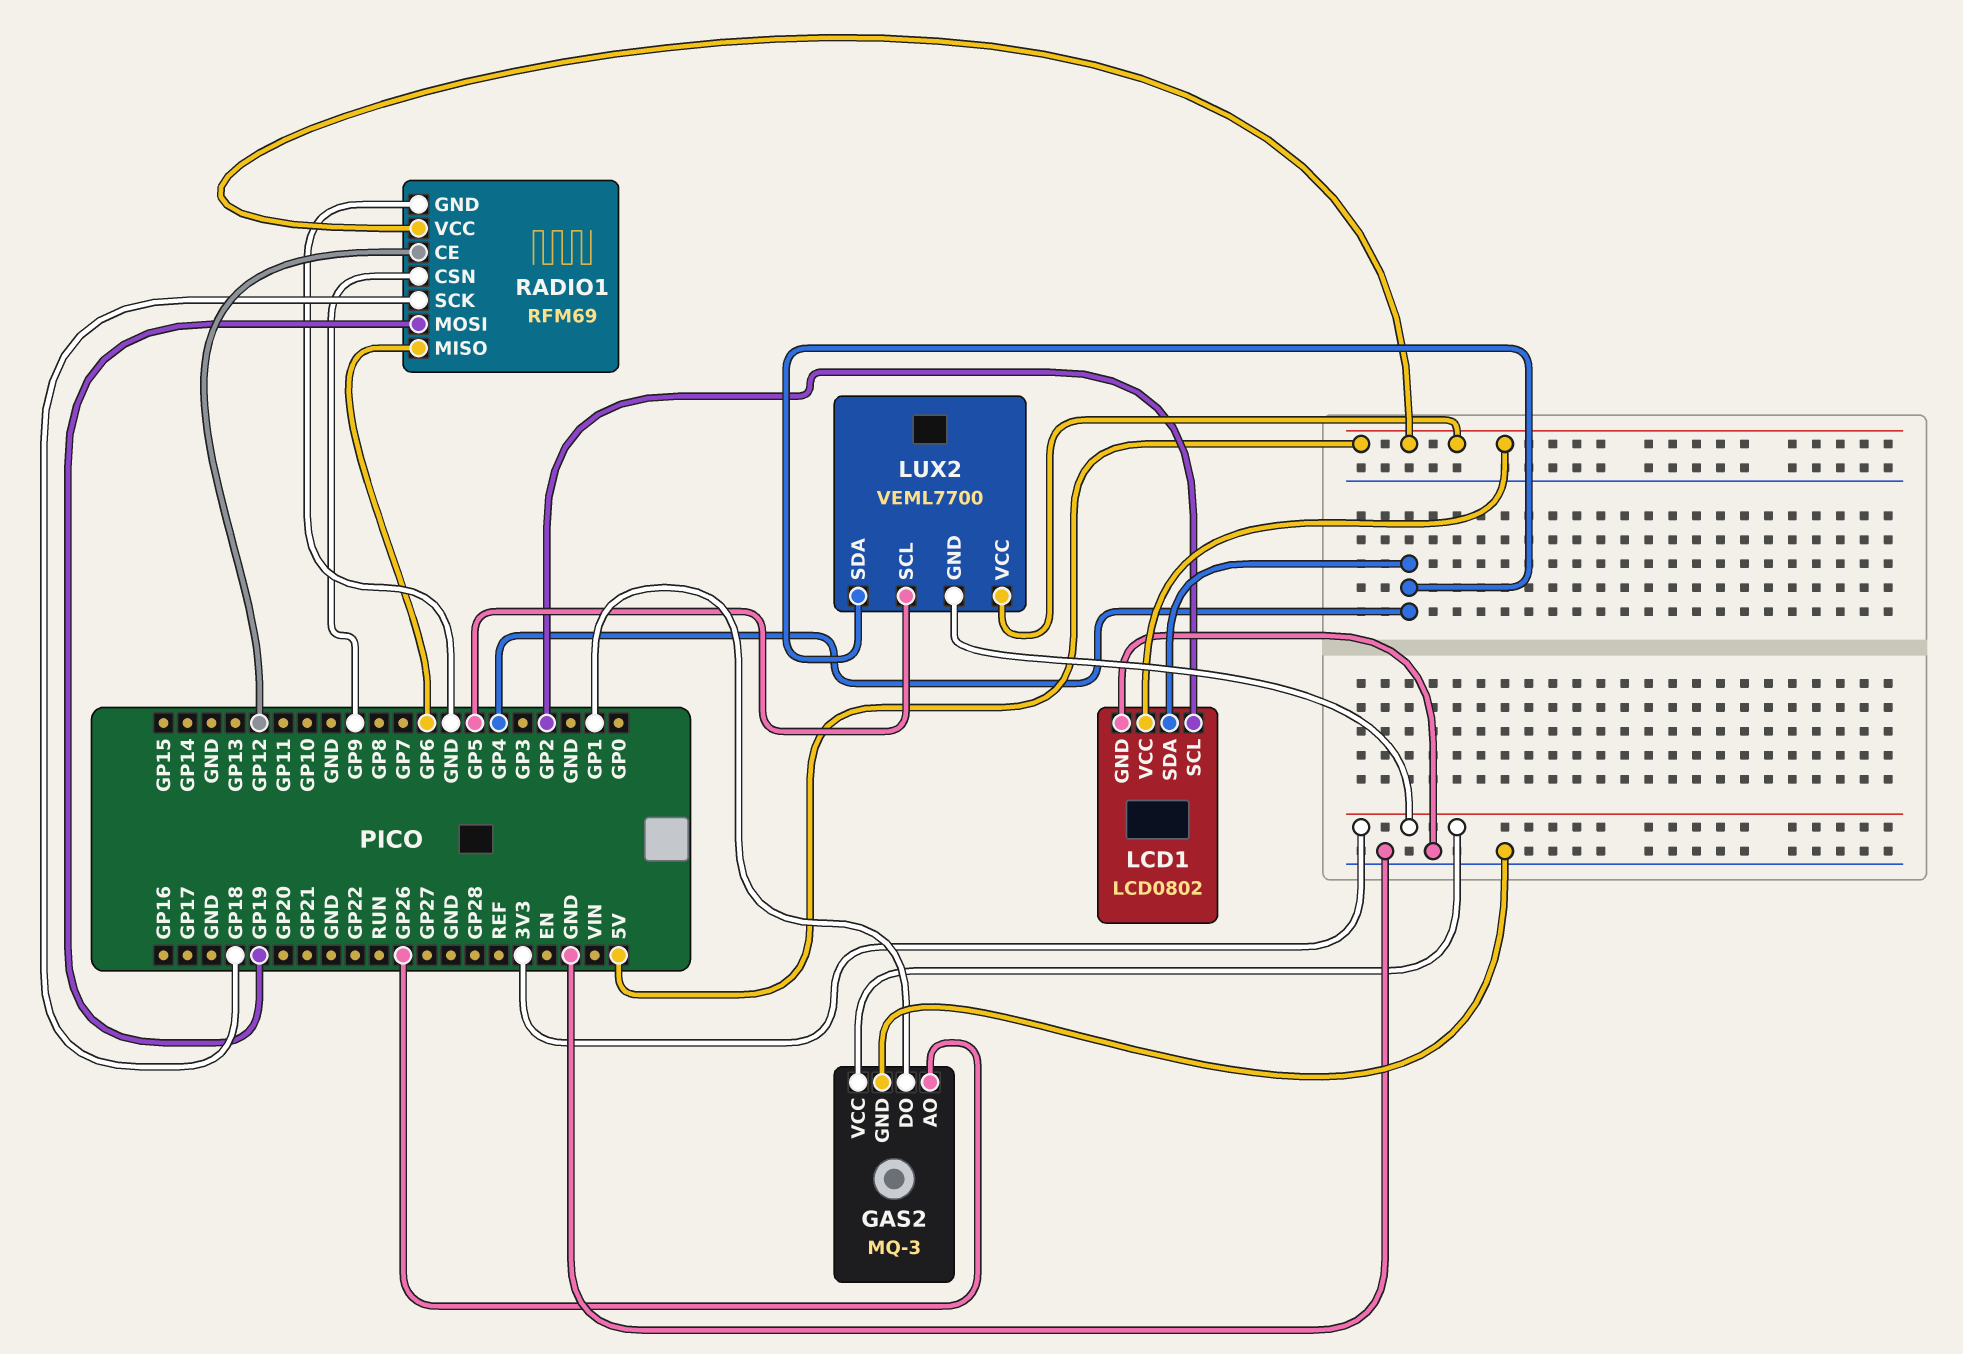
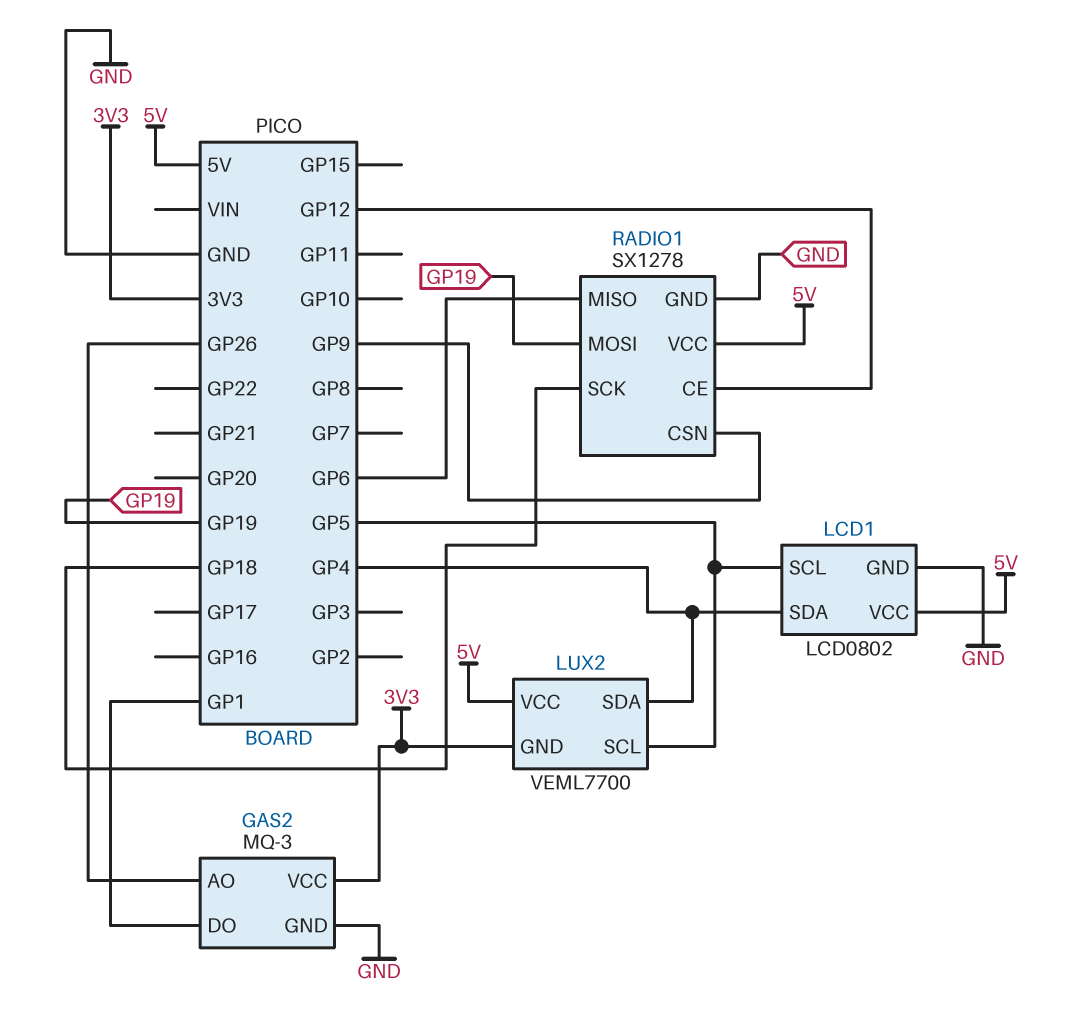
LCD1 pin SCL: GP2 -> GP5
RADIO1: RFM69 -> SX1278

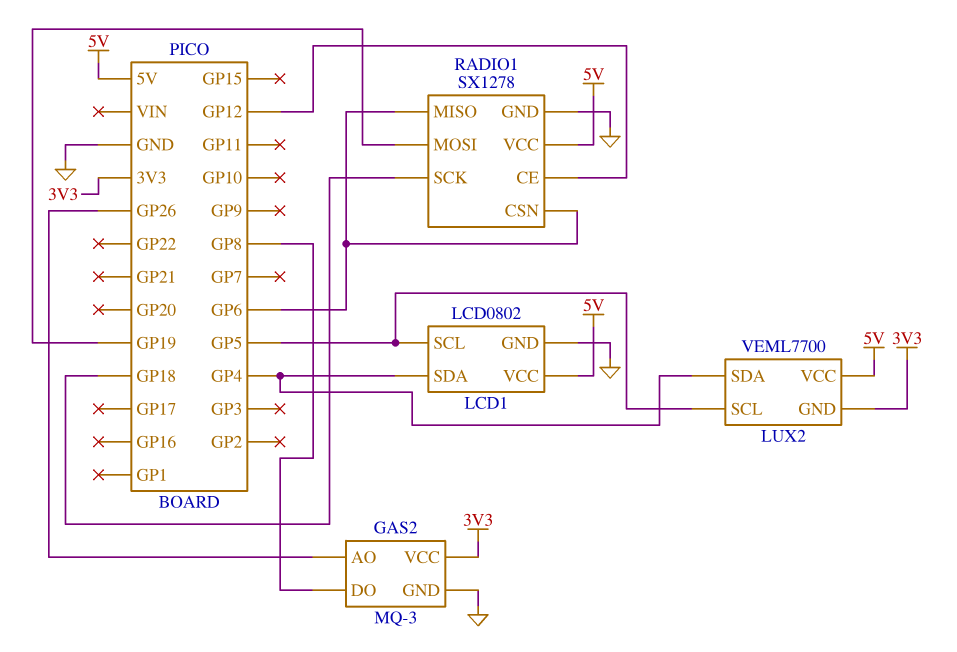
GAS2 pin DO: GP1 -> GP8
RADIO1 pin CSN: GP9 -> GP6

